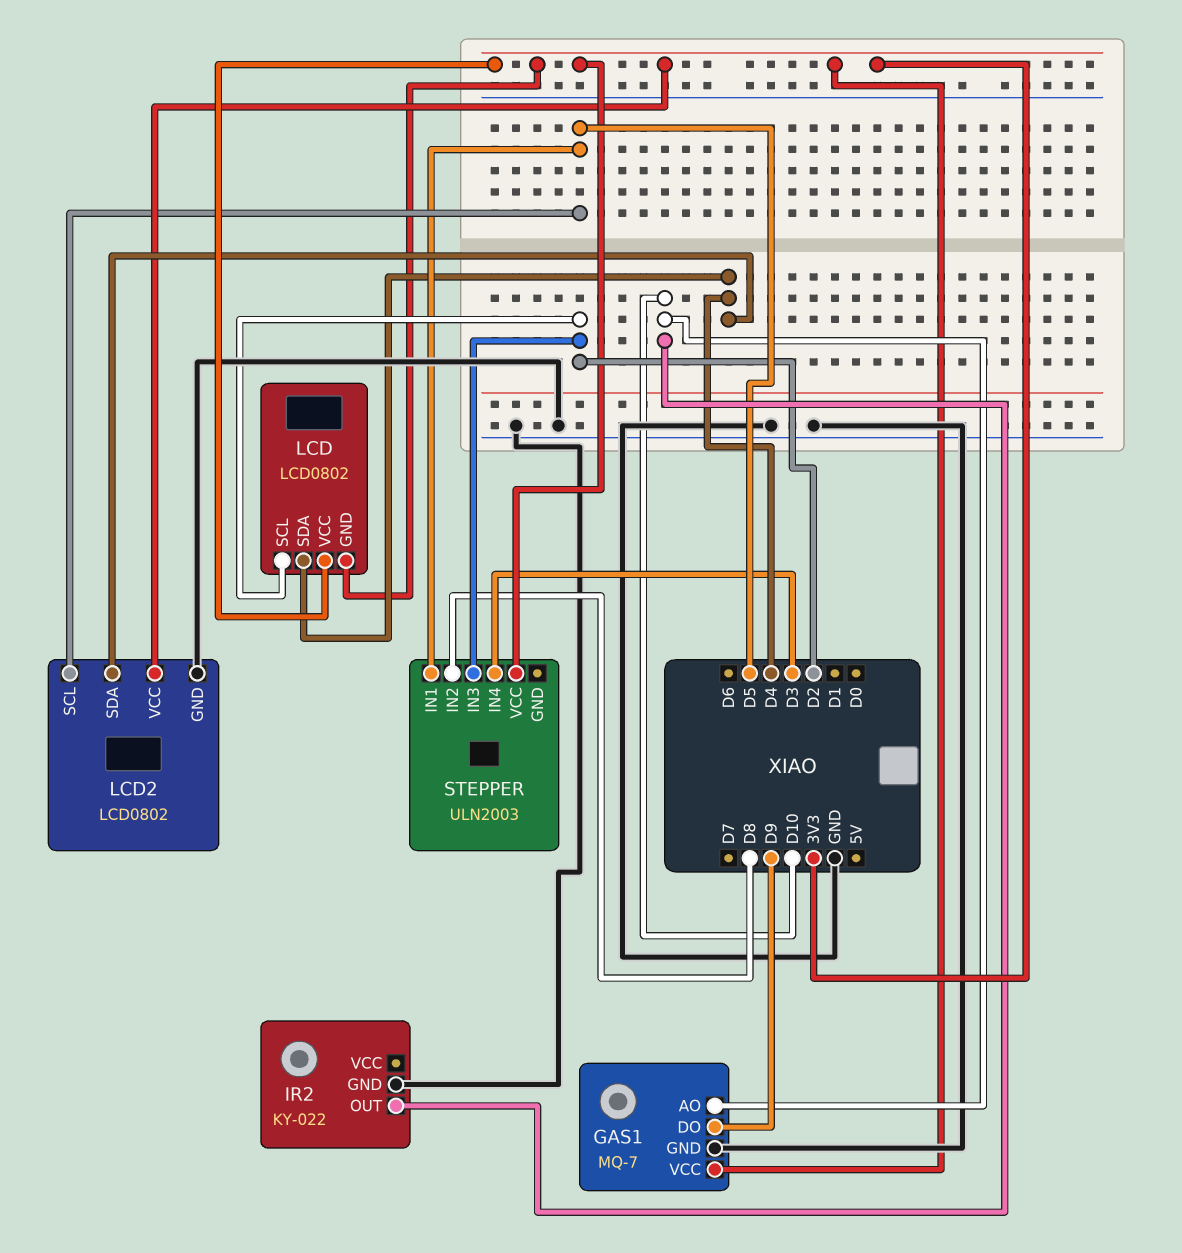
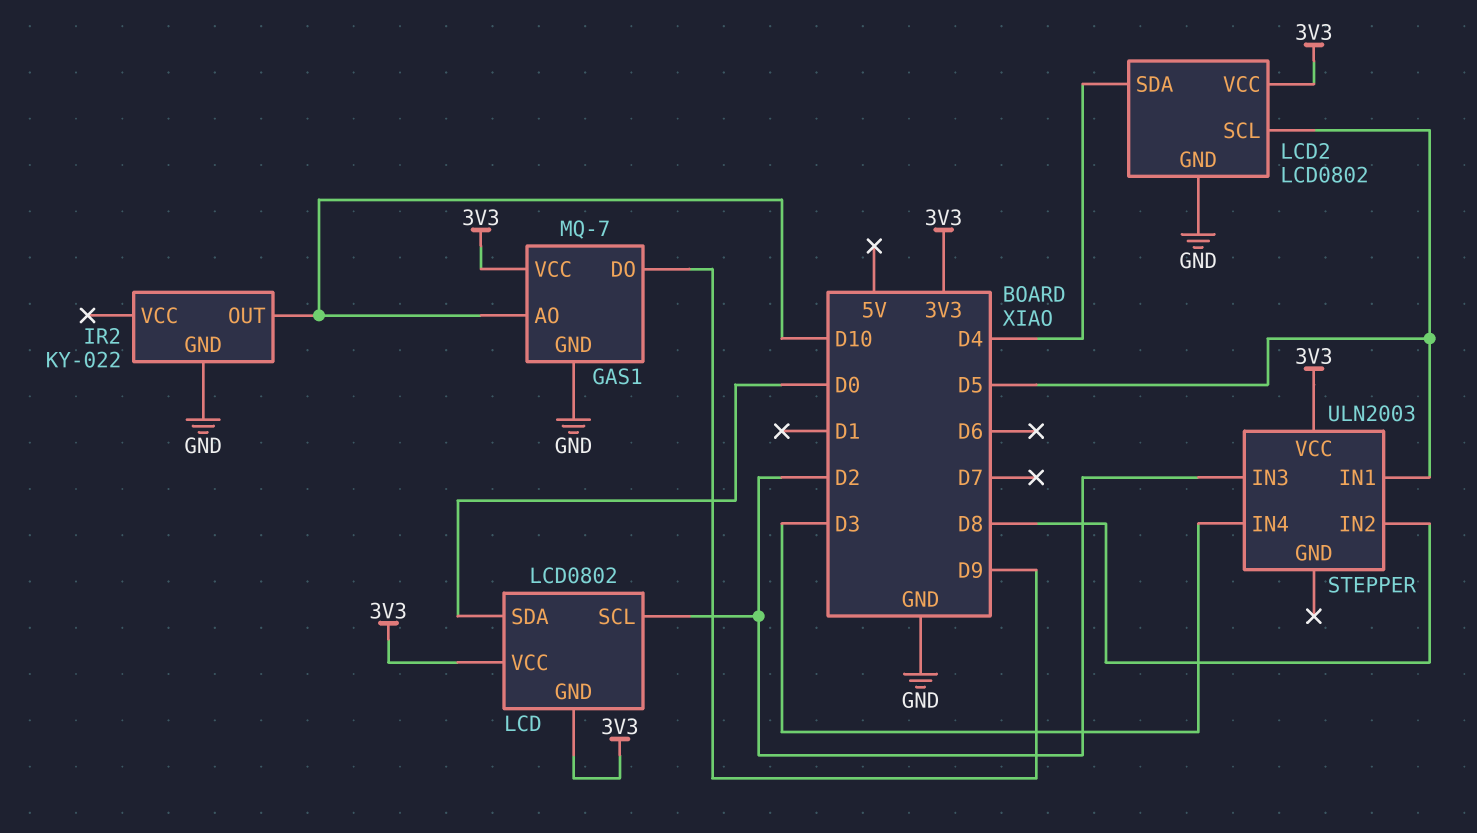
LCD pin SDA: D4 -> D0

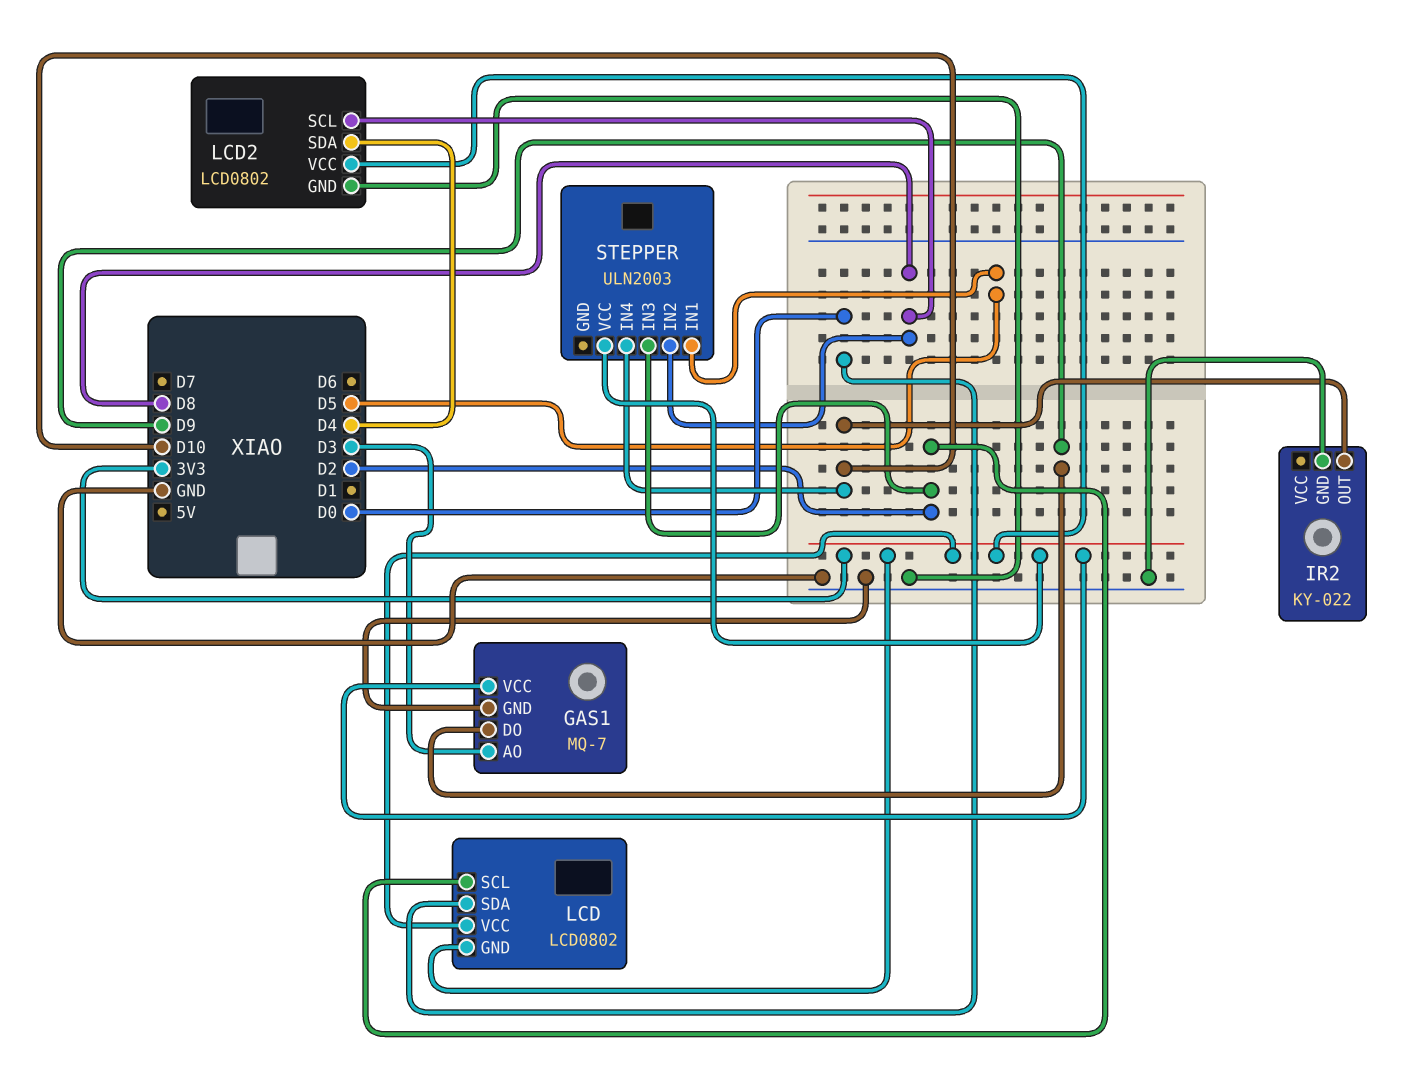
GAS1 pin AO: D10 -> D3
LCD2 pin SCL: D5 -> D8
STEPPER pin IN4: D3 -> D10

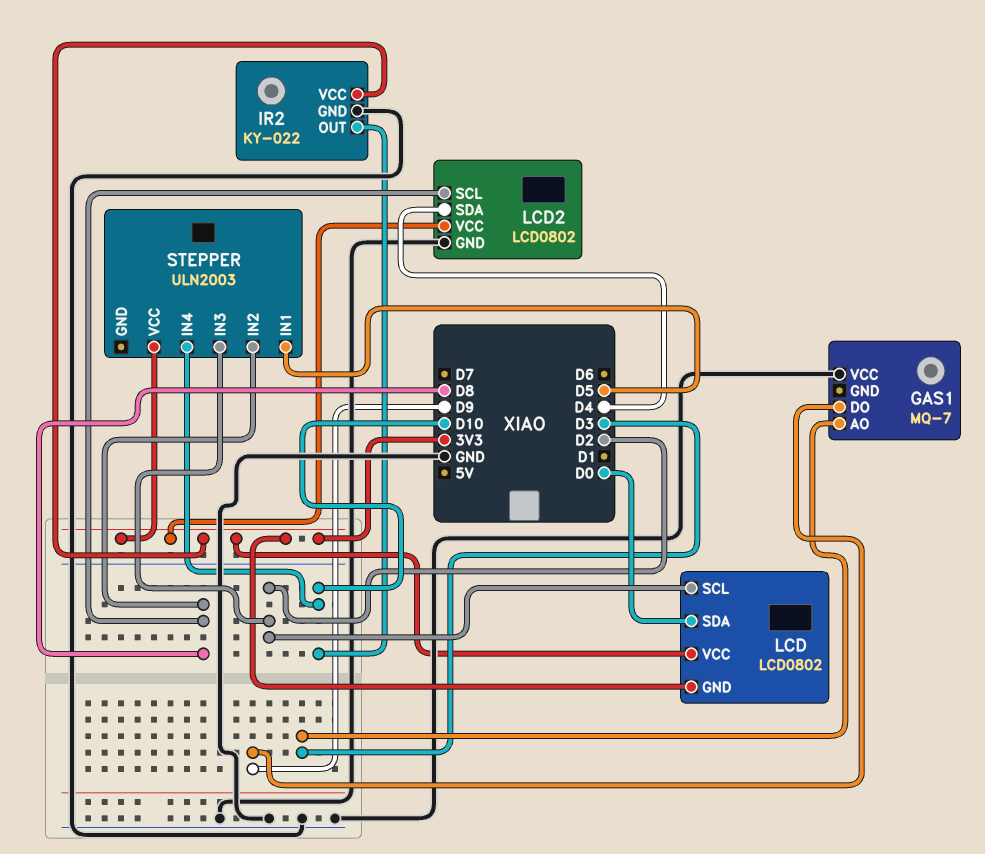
GAS1 pin GND: GND -> none
GAS1 pin VCC: 3V3 -> GND
IR2 pin VCC: none -> 3V3

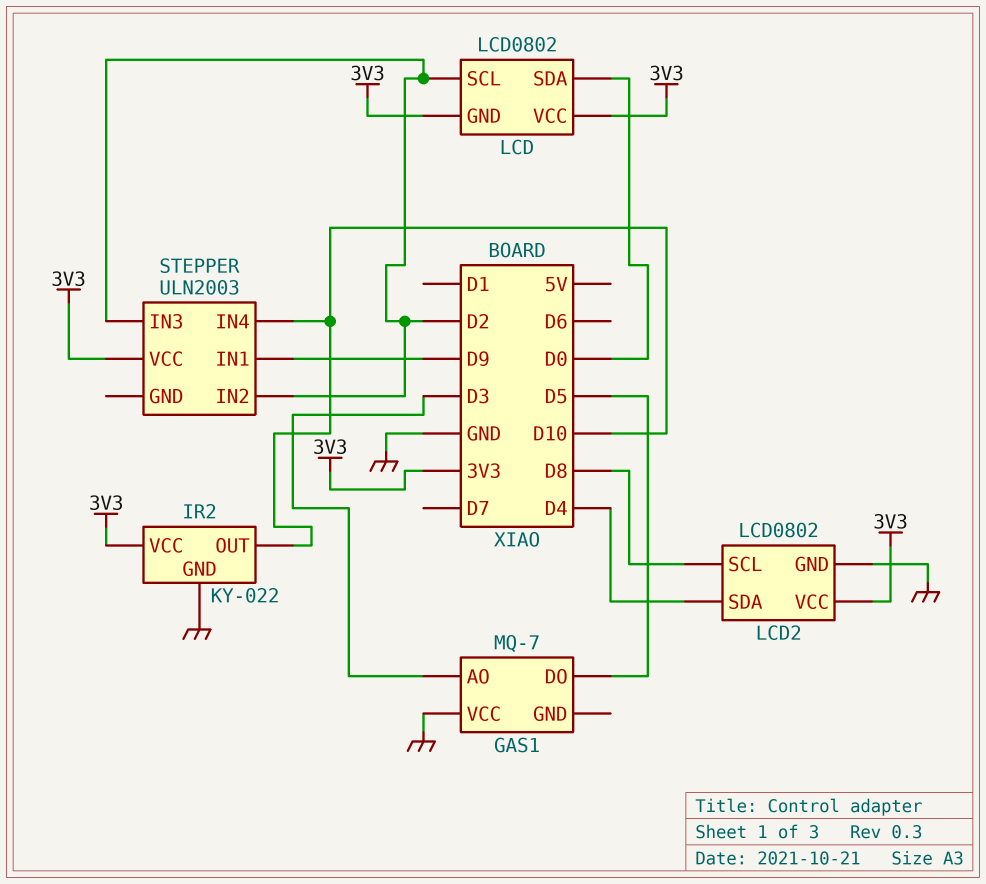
GAS1 pin DO: D9 -> D5
STEPPER pin IN1: D5 -> D9
STEPPER pin IN2: D8 -> D2

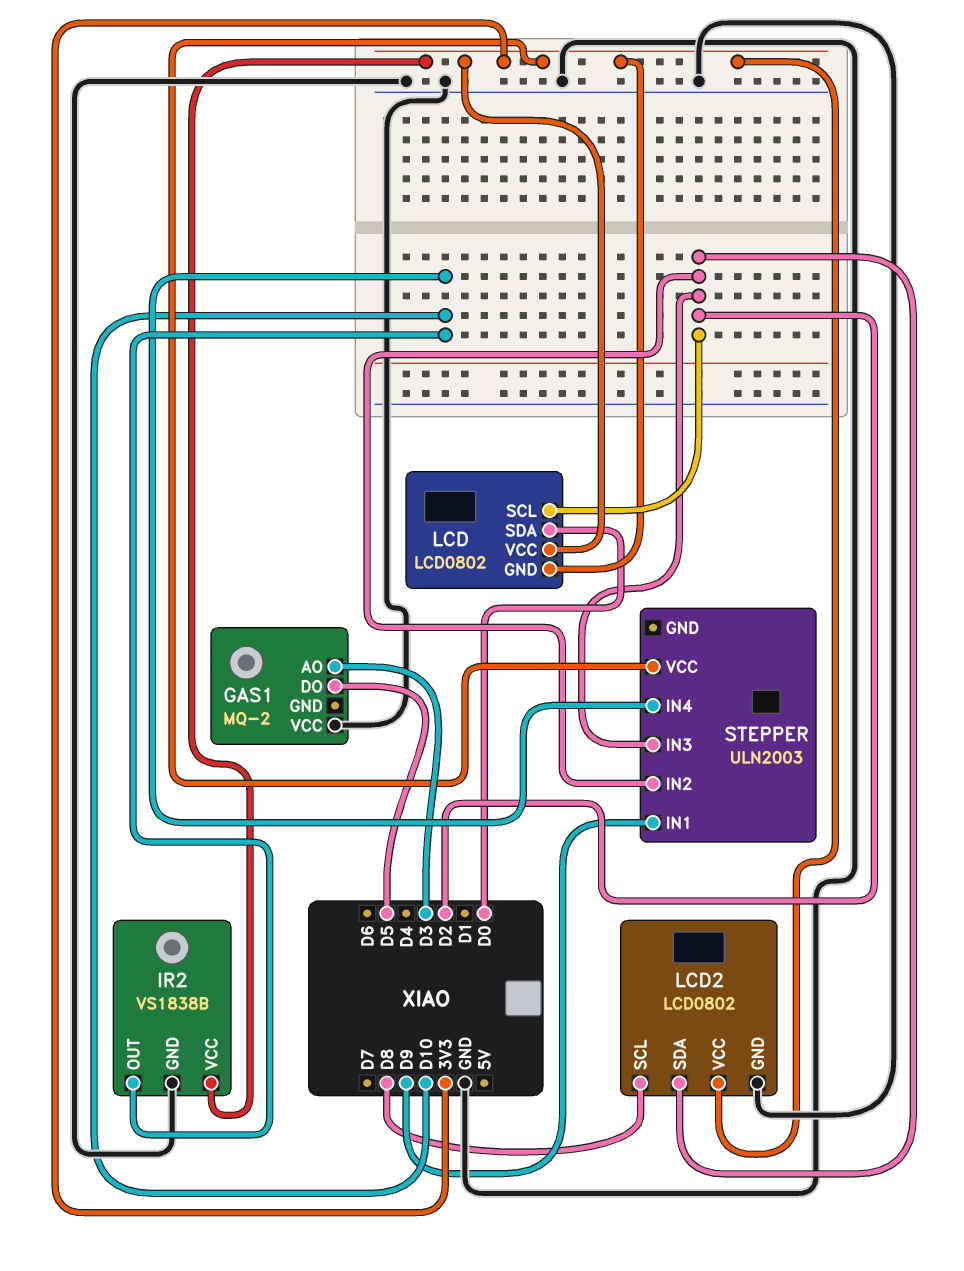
GAS1: MQ-7 -> MQ-2
IR2: KY-022 -> VS1838B
LCD2 pin SDA: D4 -> D2

